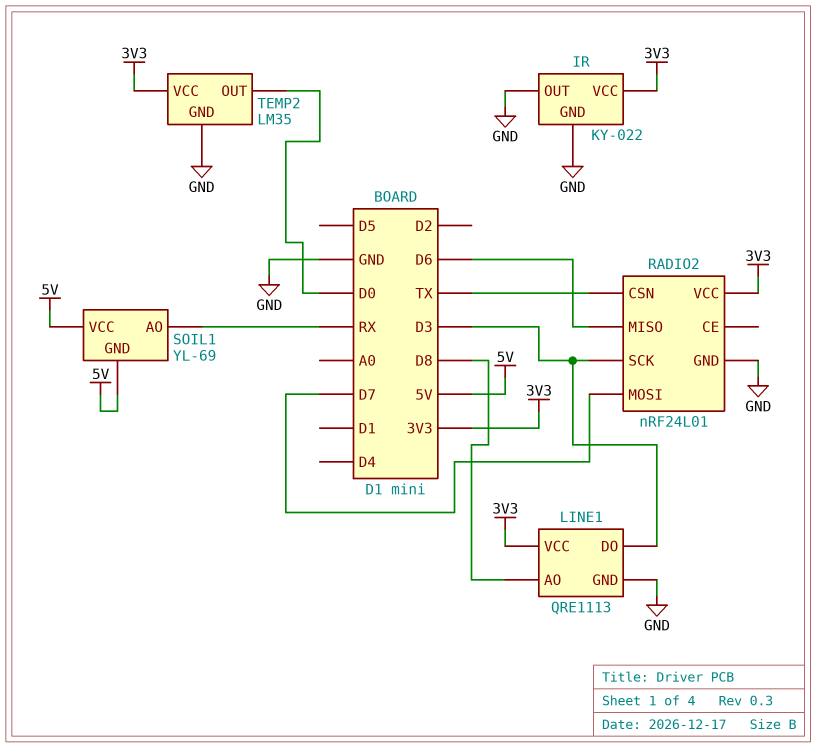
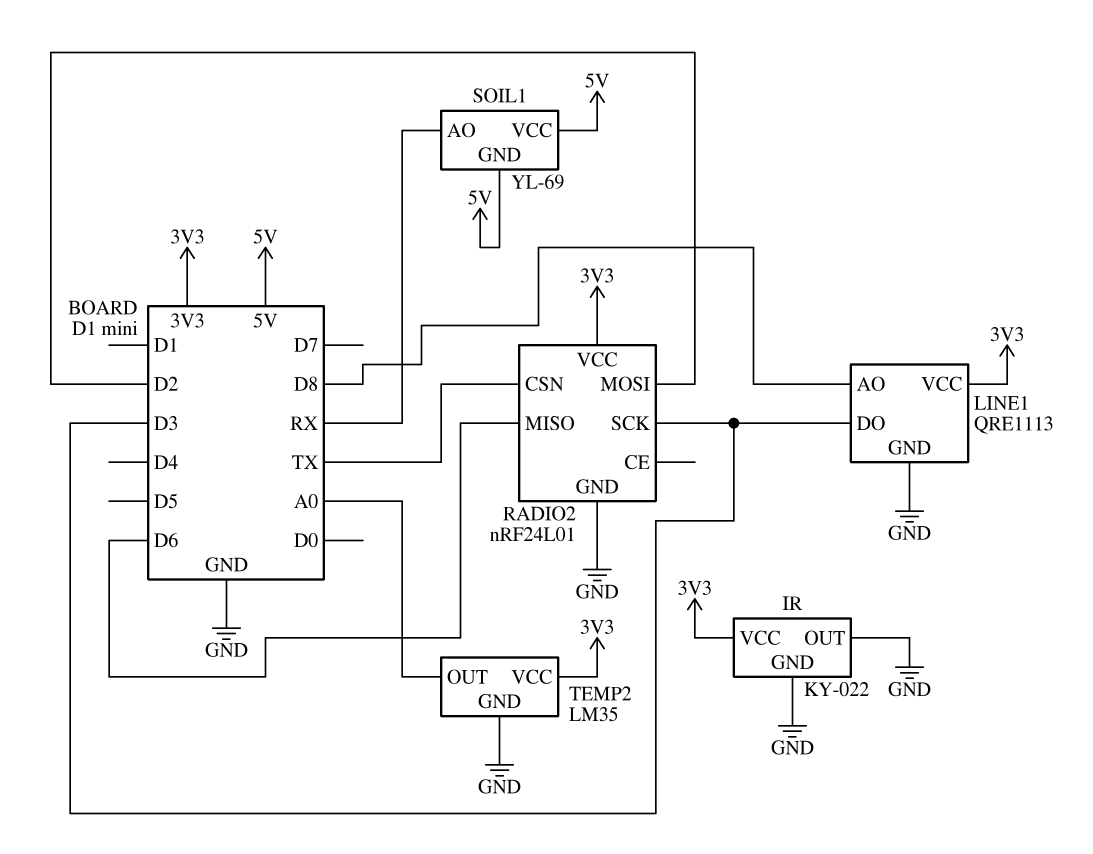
RADIO2 pin MOSI: D7 -> D2
TEMP2 pin OUT: D0 -> A0

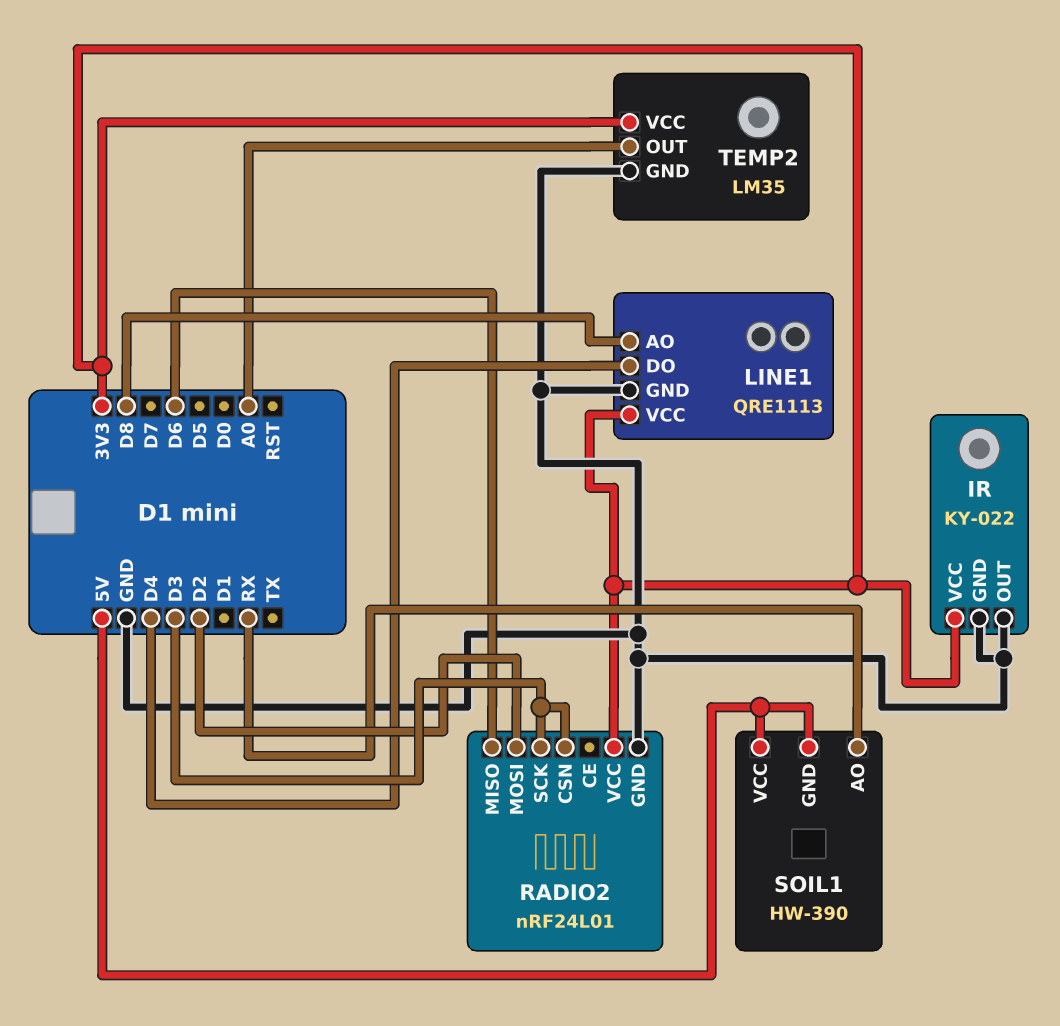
LINE1 pin DO: D3 -> D4
RADIO2 pin CSN: TX -> D3
SOIL1: YL-69 -> HW-390

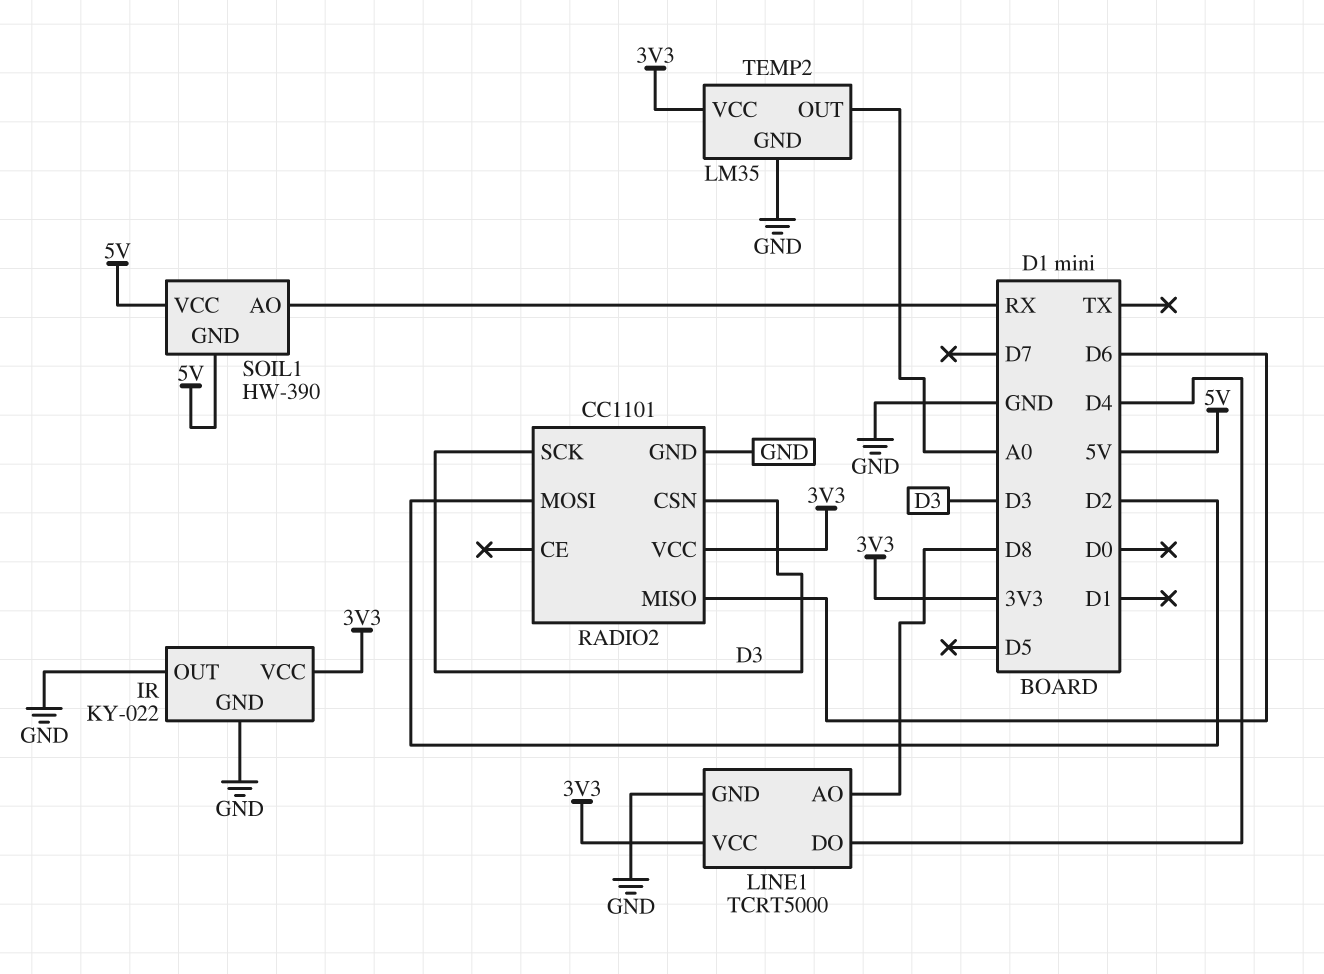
LINE1: QRE1113 -> TCRT5000
RADIO2: nRF24L01 -> CC1101

